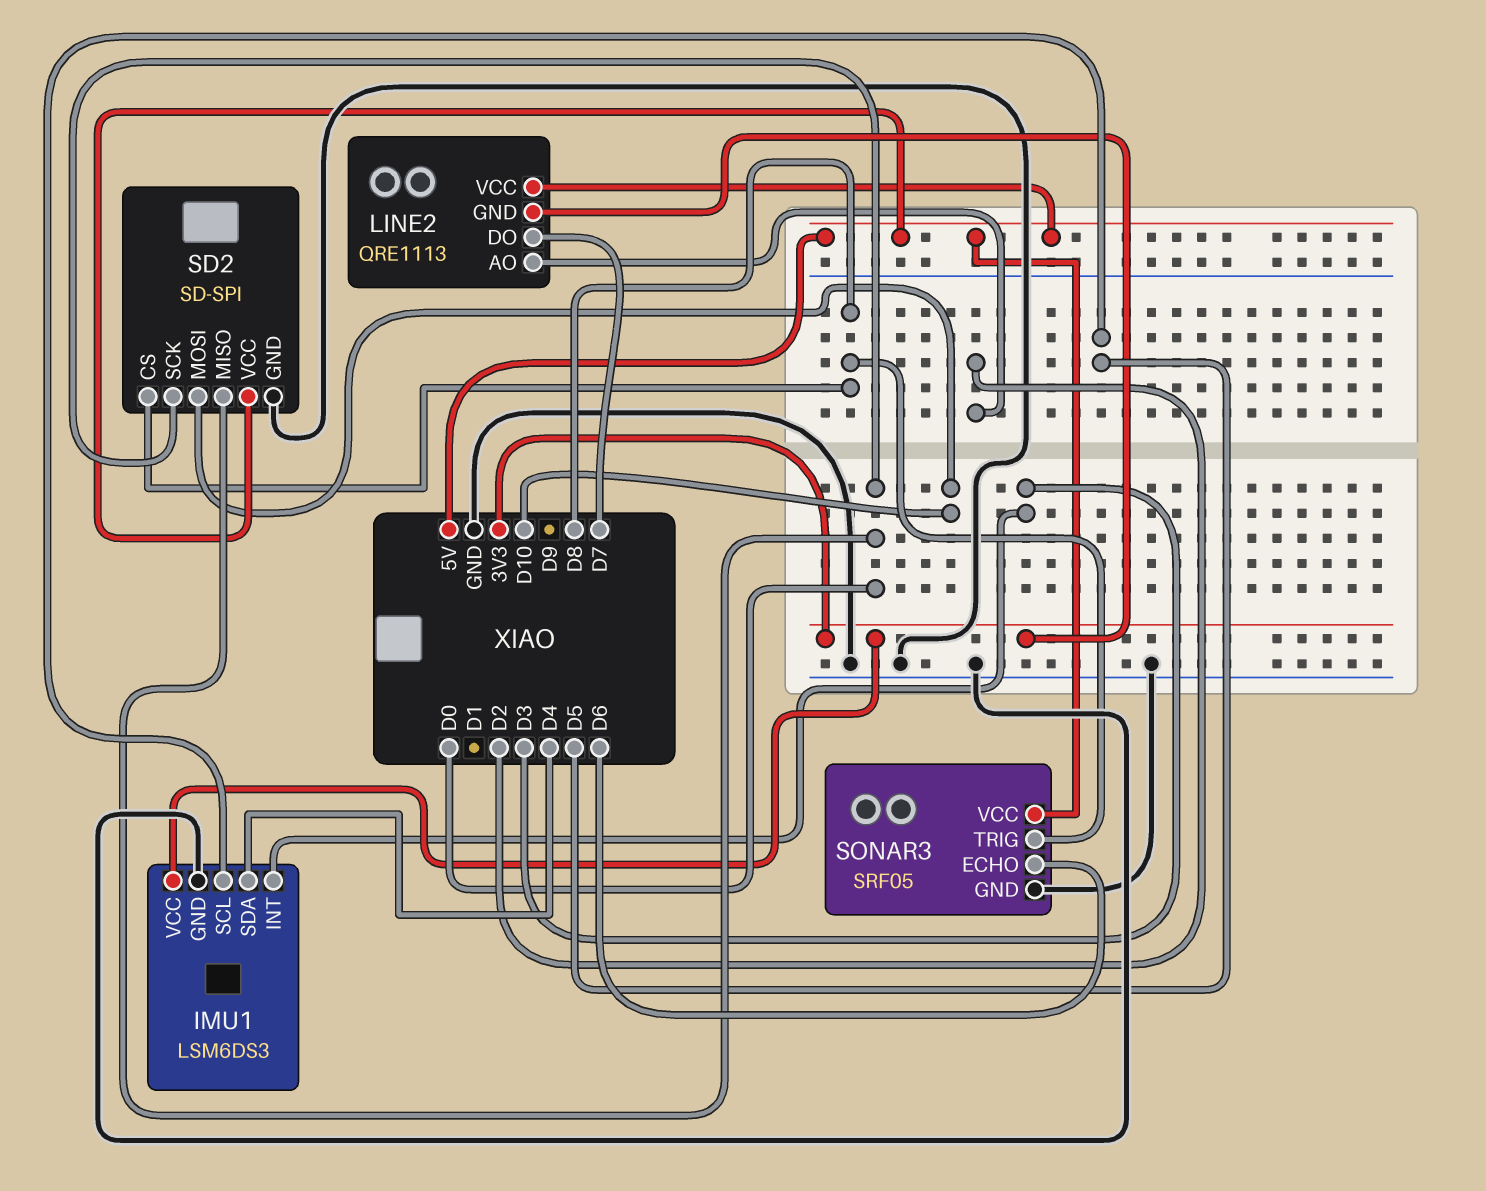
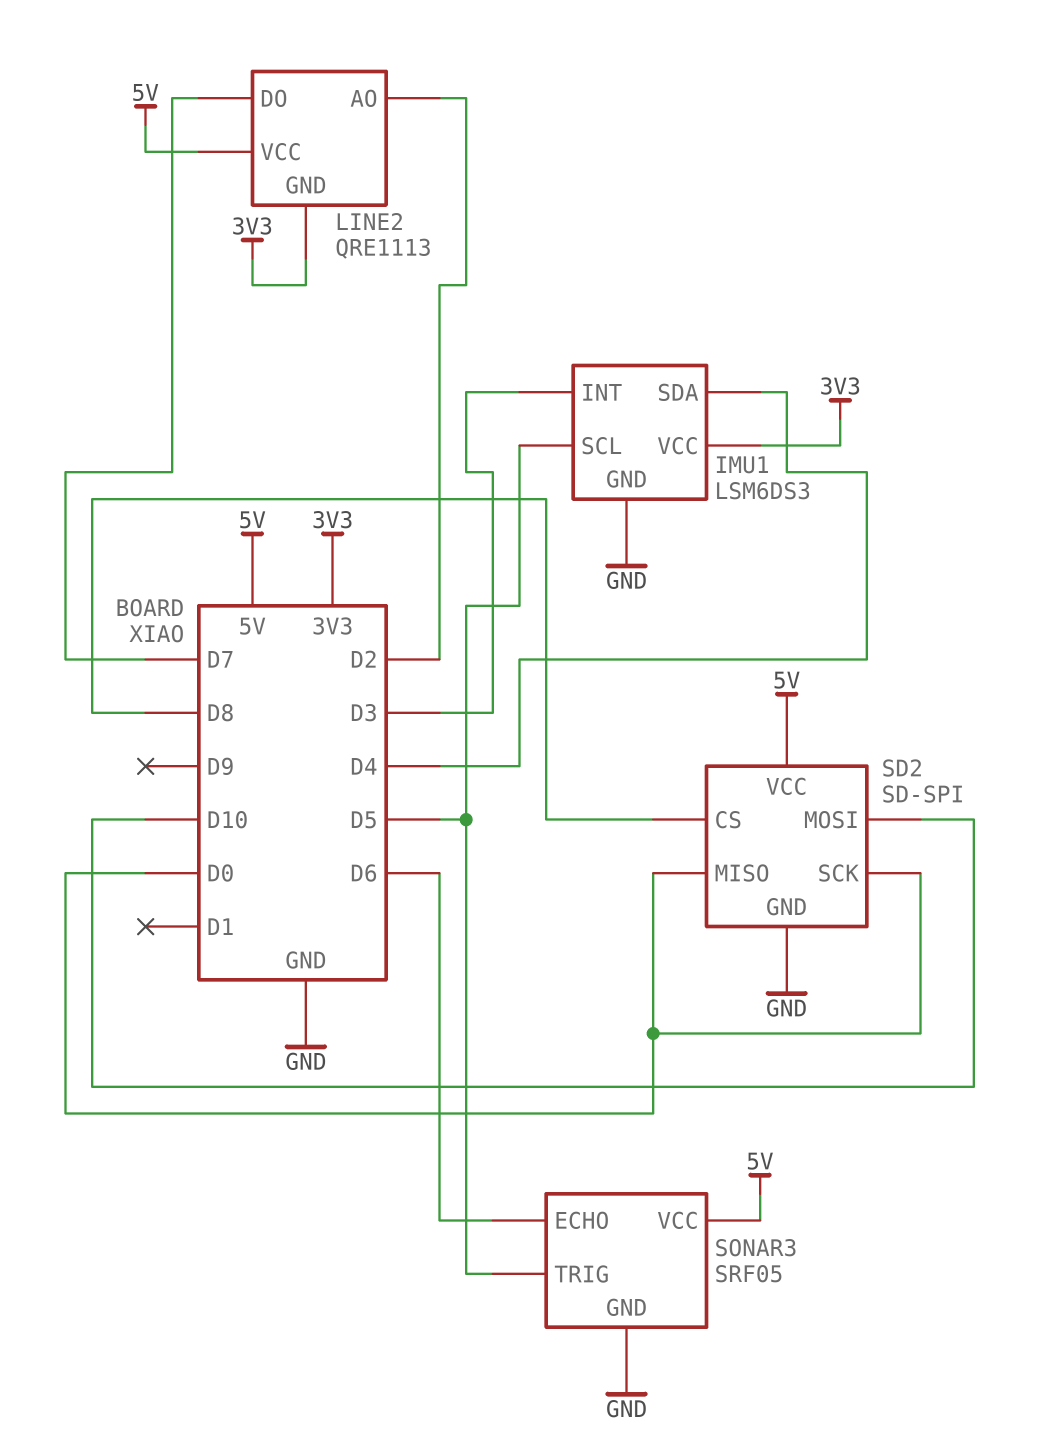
SONAR3 pin TRIG: D8 -> D5

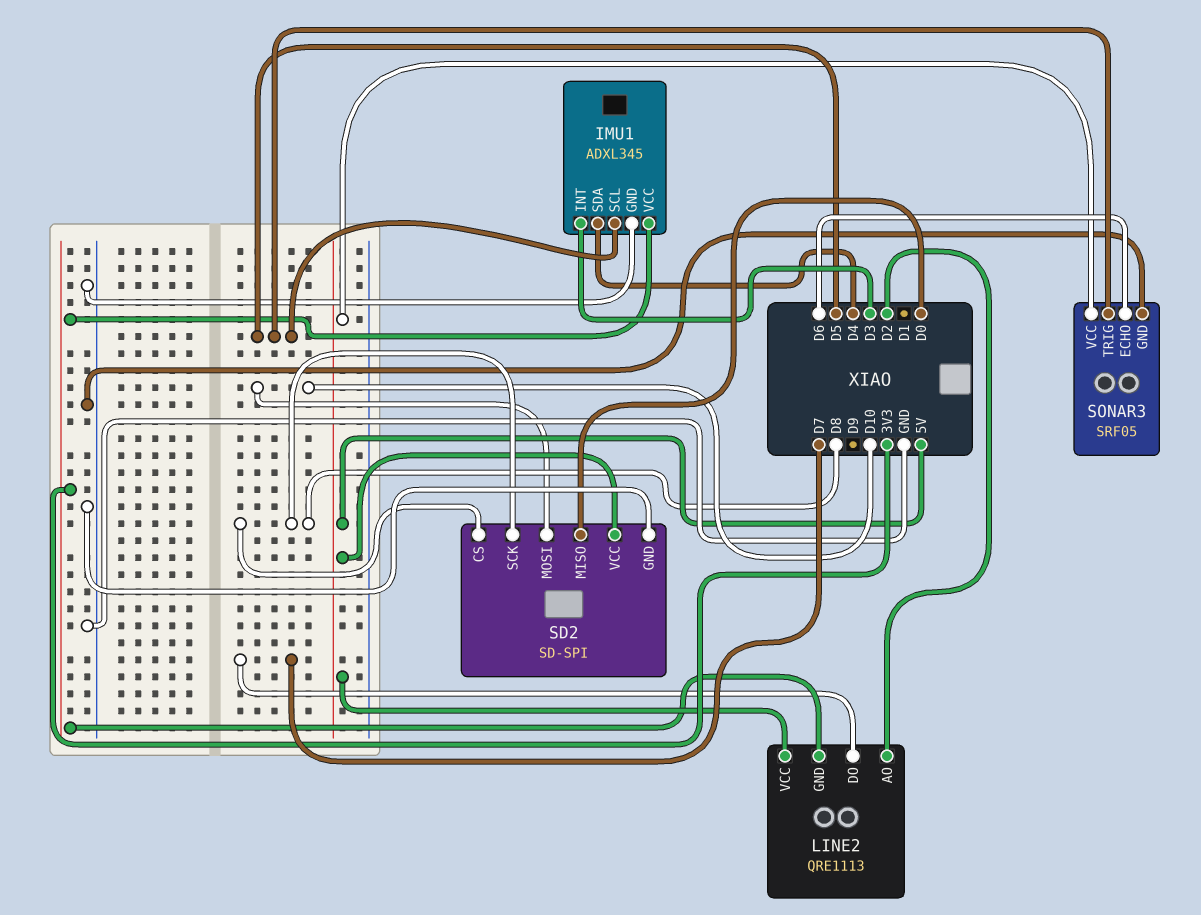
IMU1: LSM6DS3 -> ADXL345
SD2 pin SCK: D0 -> D8

